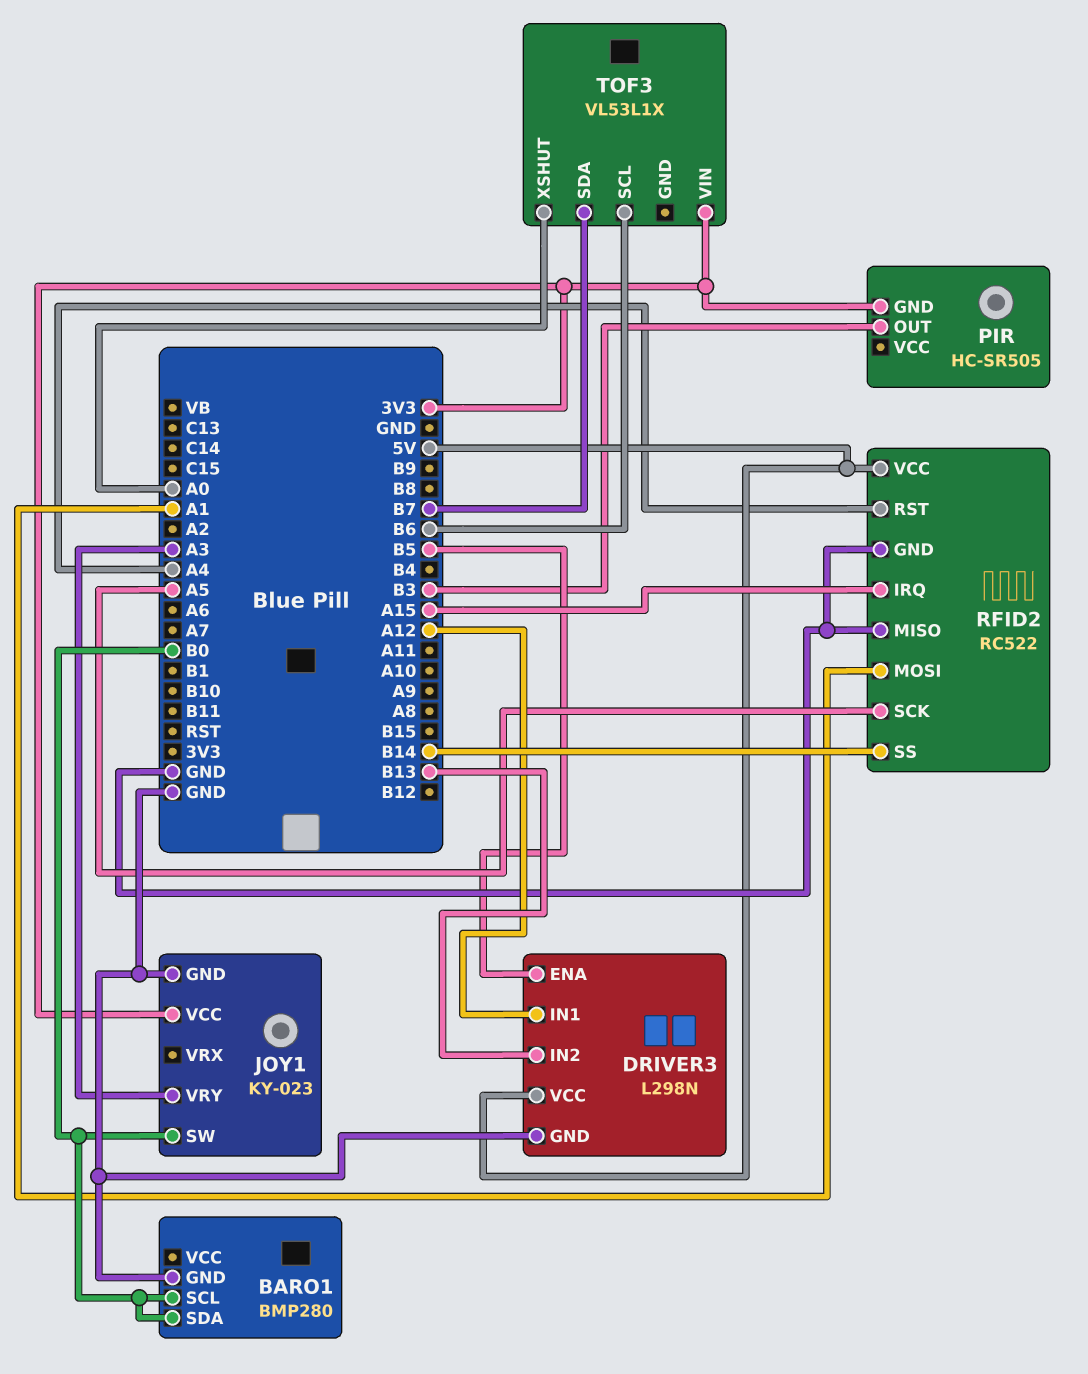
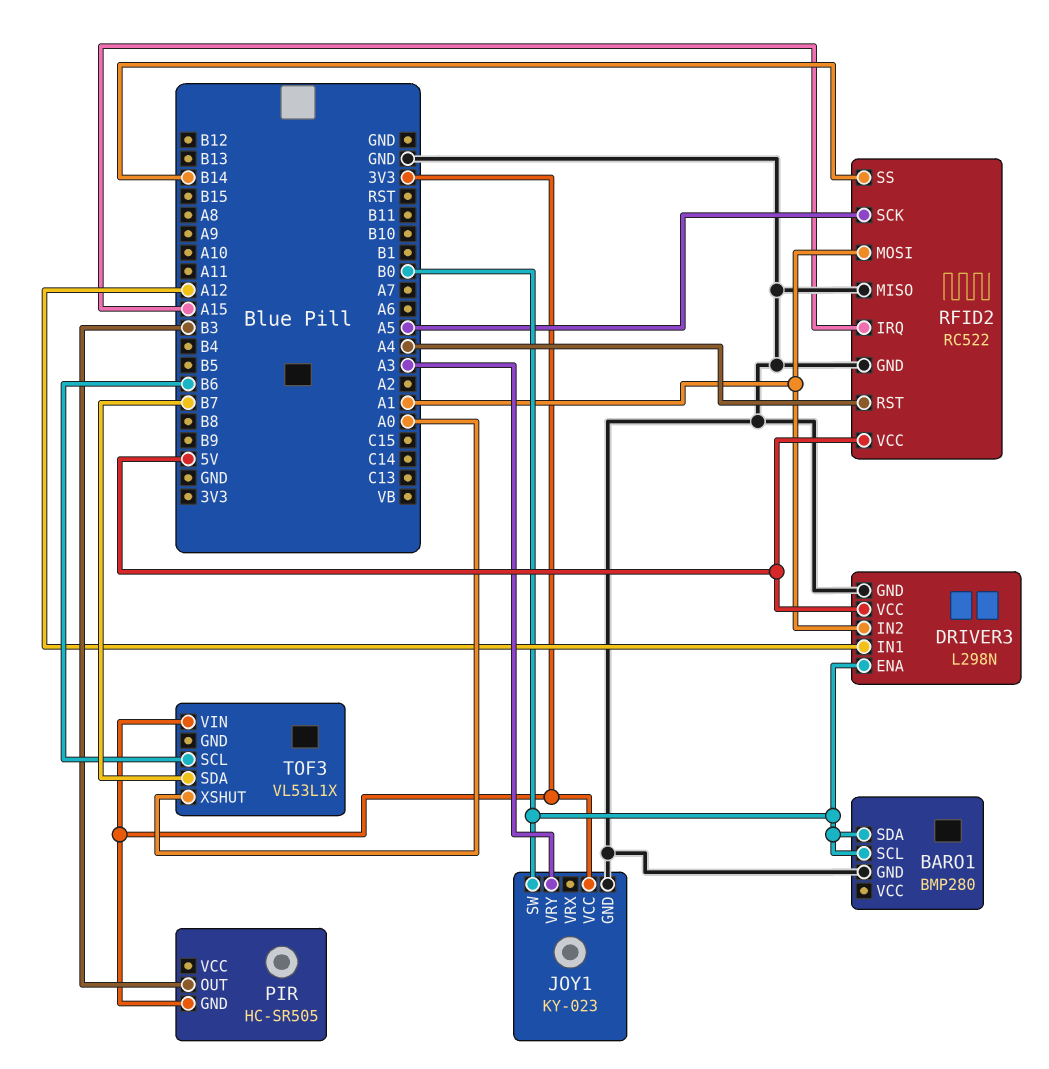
DRIVER3 pin ENA: B5 -> B0
DRIVER3 pin IN2: B13 -> A1

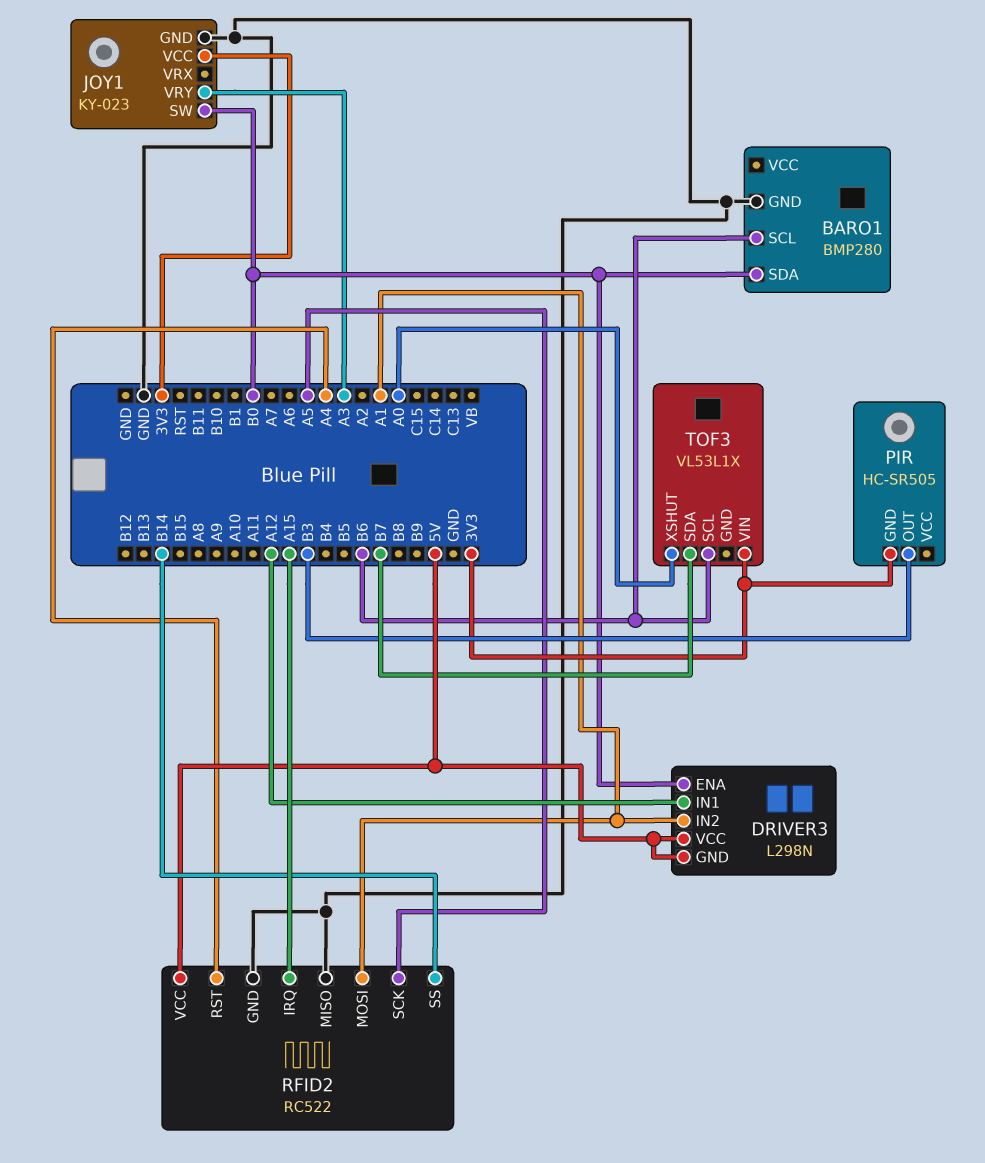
BARO1 pin SCL: B0 -> B6
DRIVER3 pin GND: GND -> 5V

